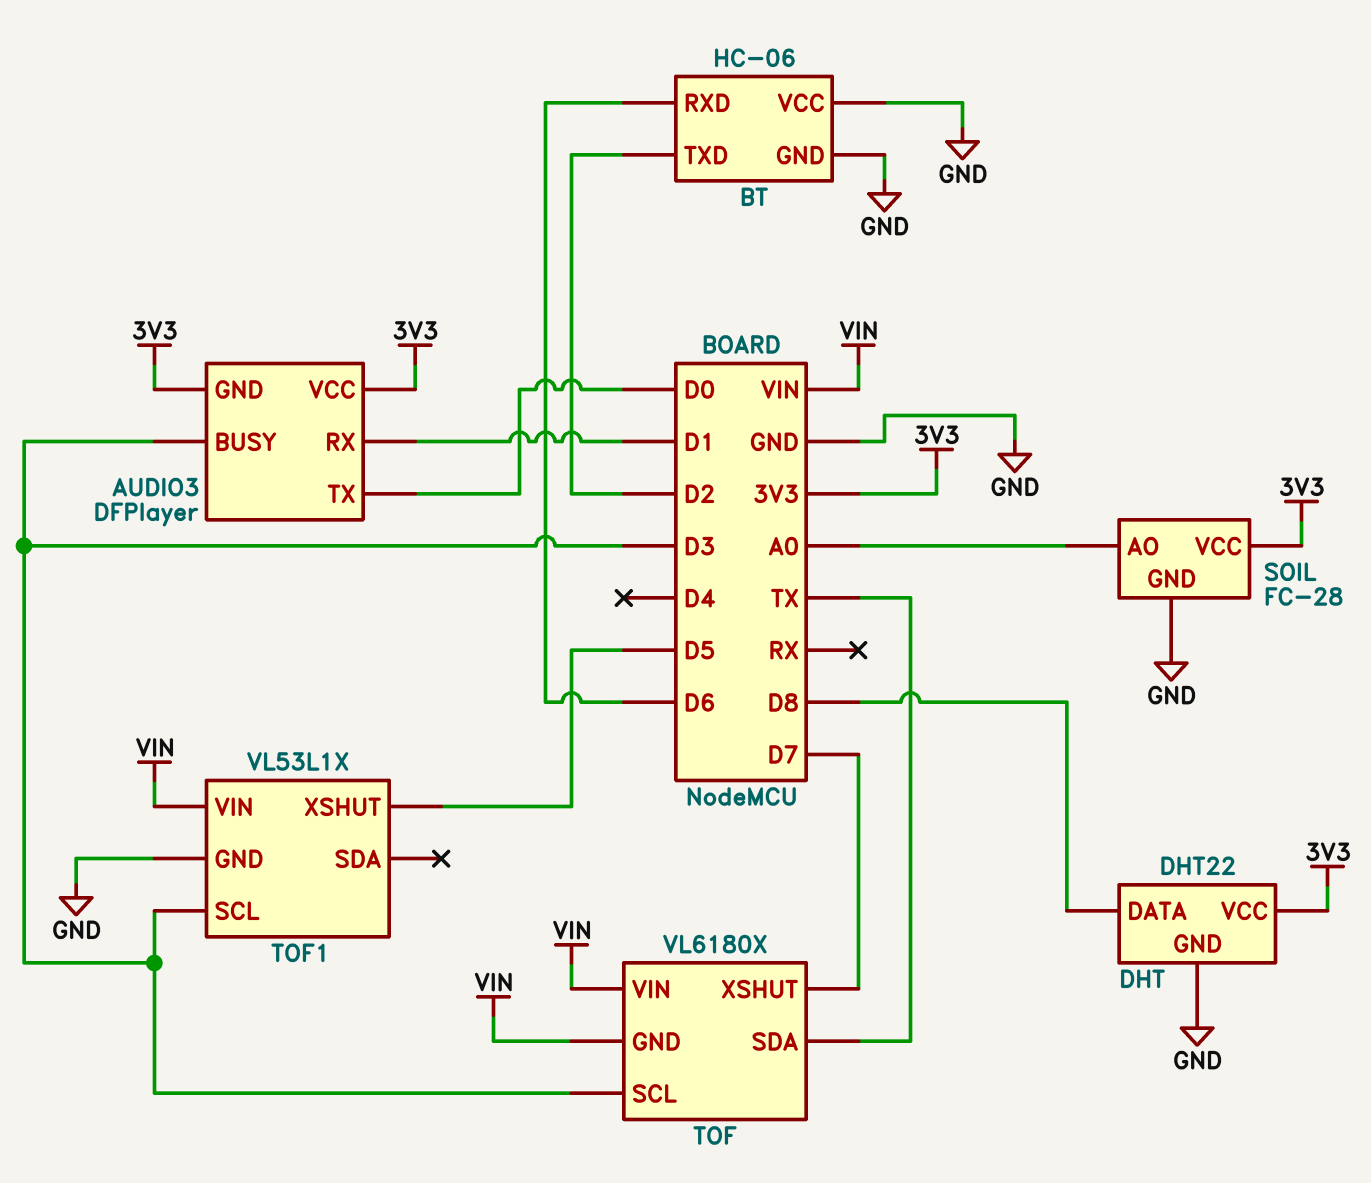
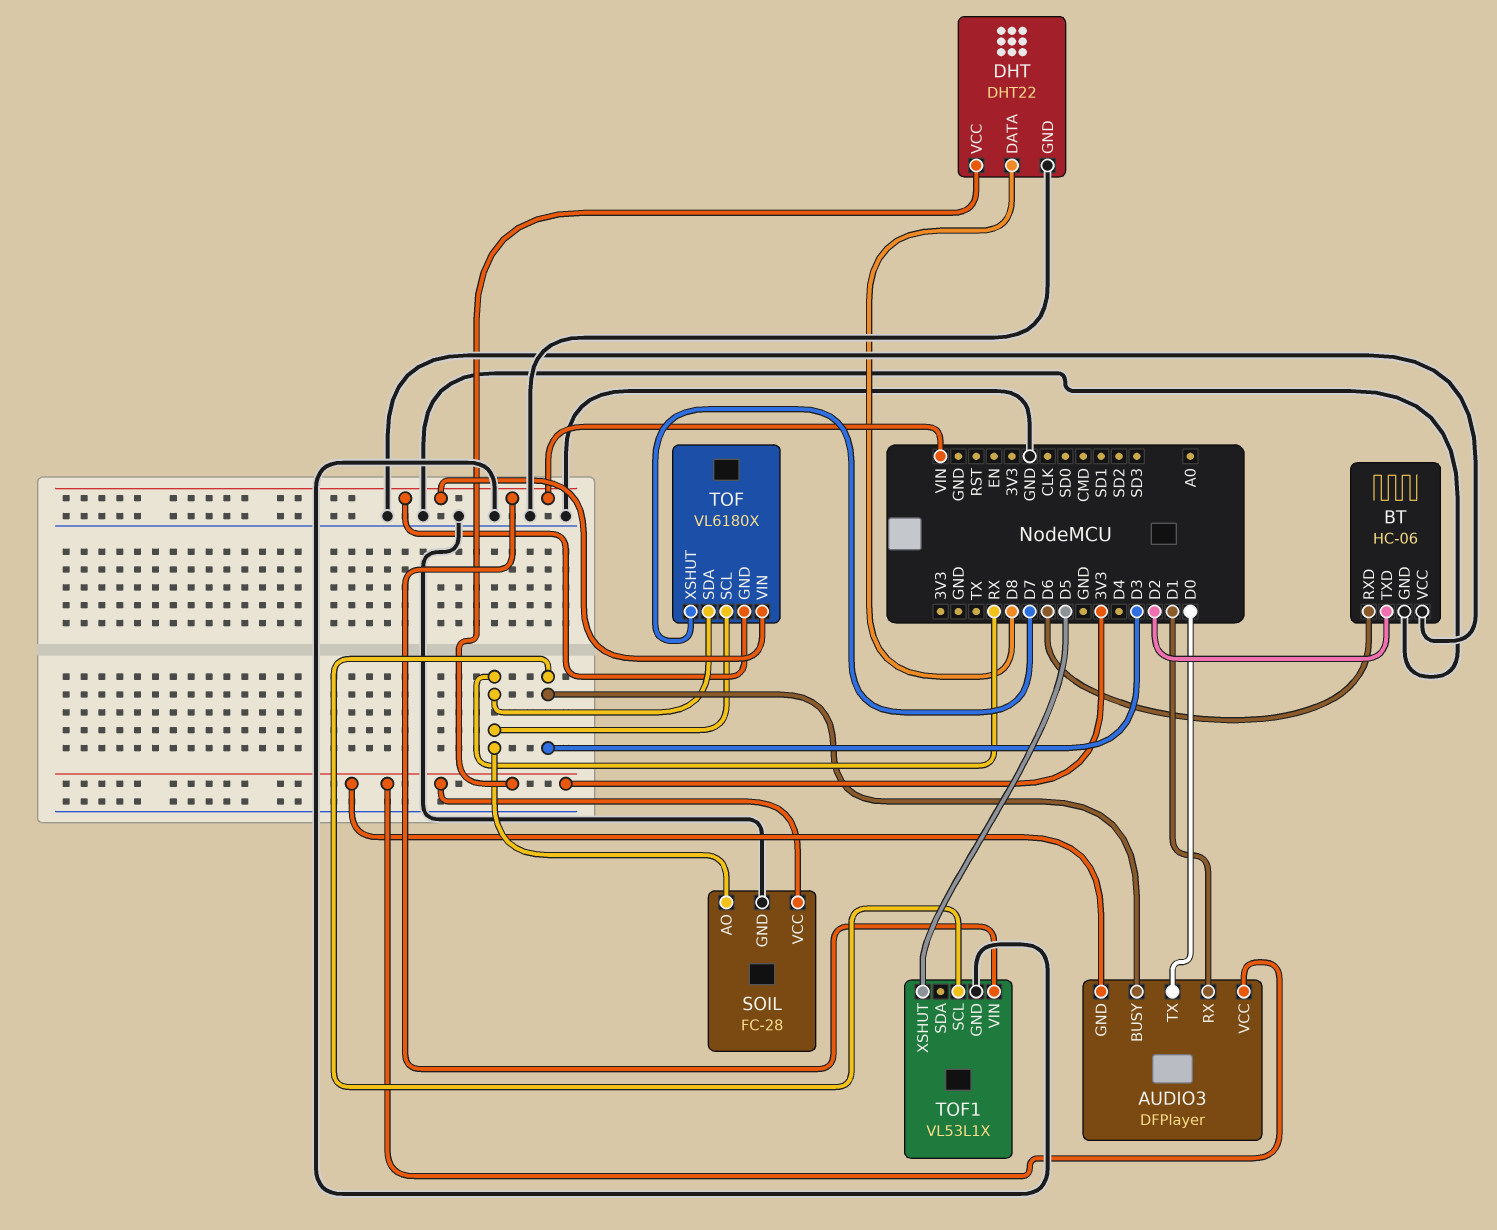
SOIL pin AO: A0 -> RX
TOF pin SCL: D3 -> RX
TOF pin SDA: TX -> RX

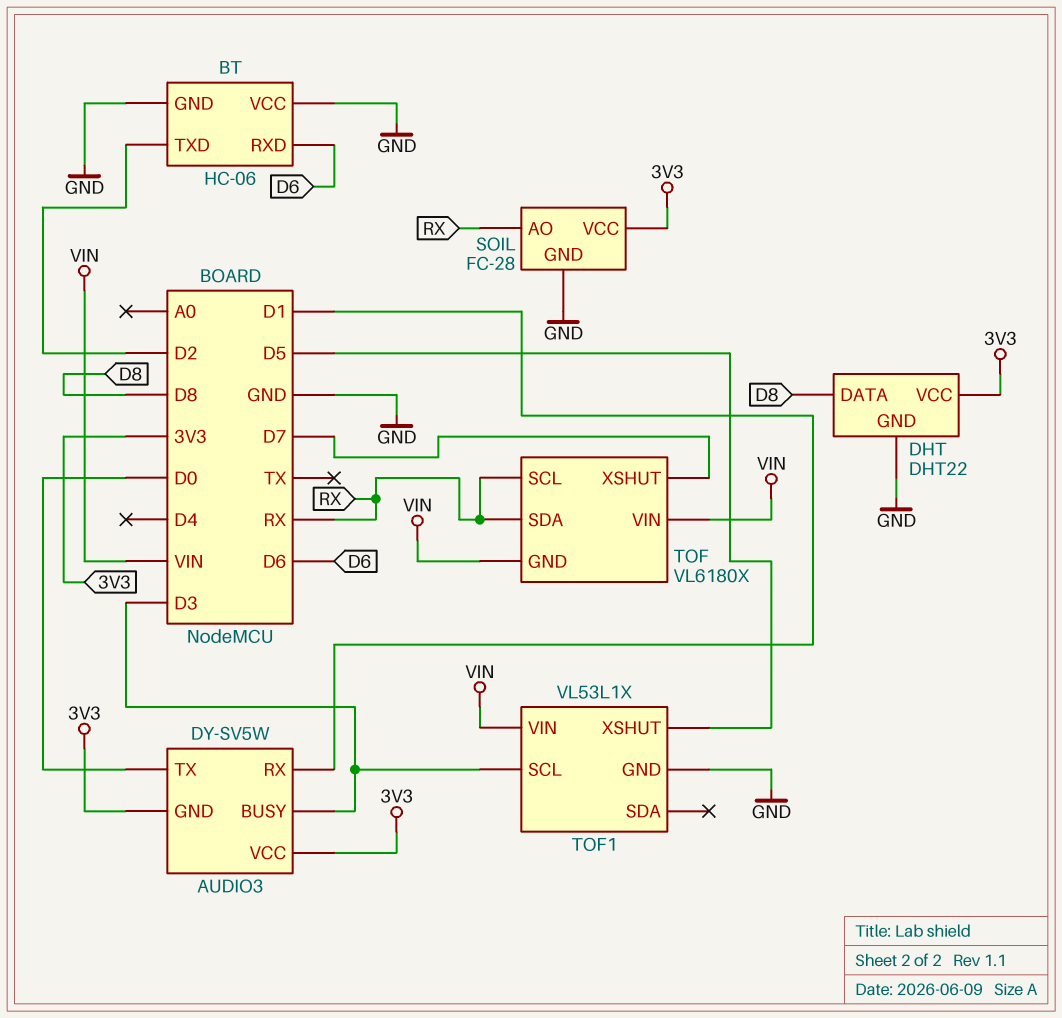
AUDIO3: DFPlayer -> DY-SV5W

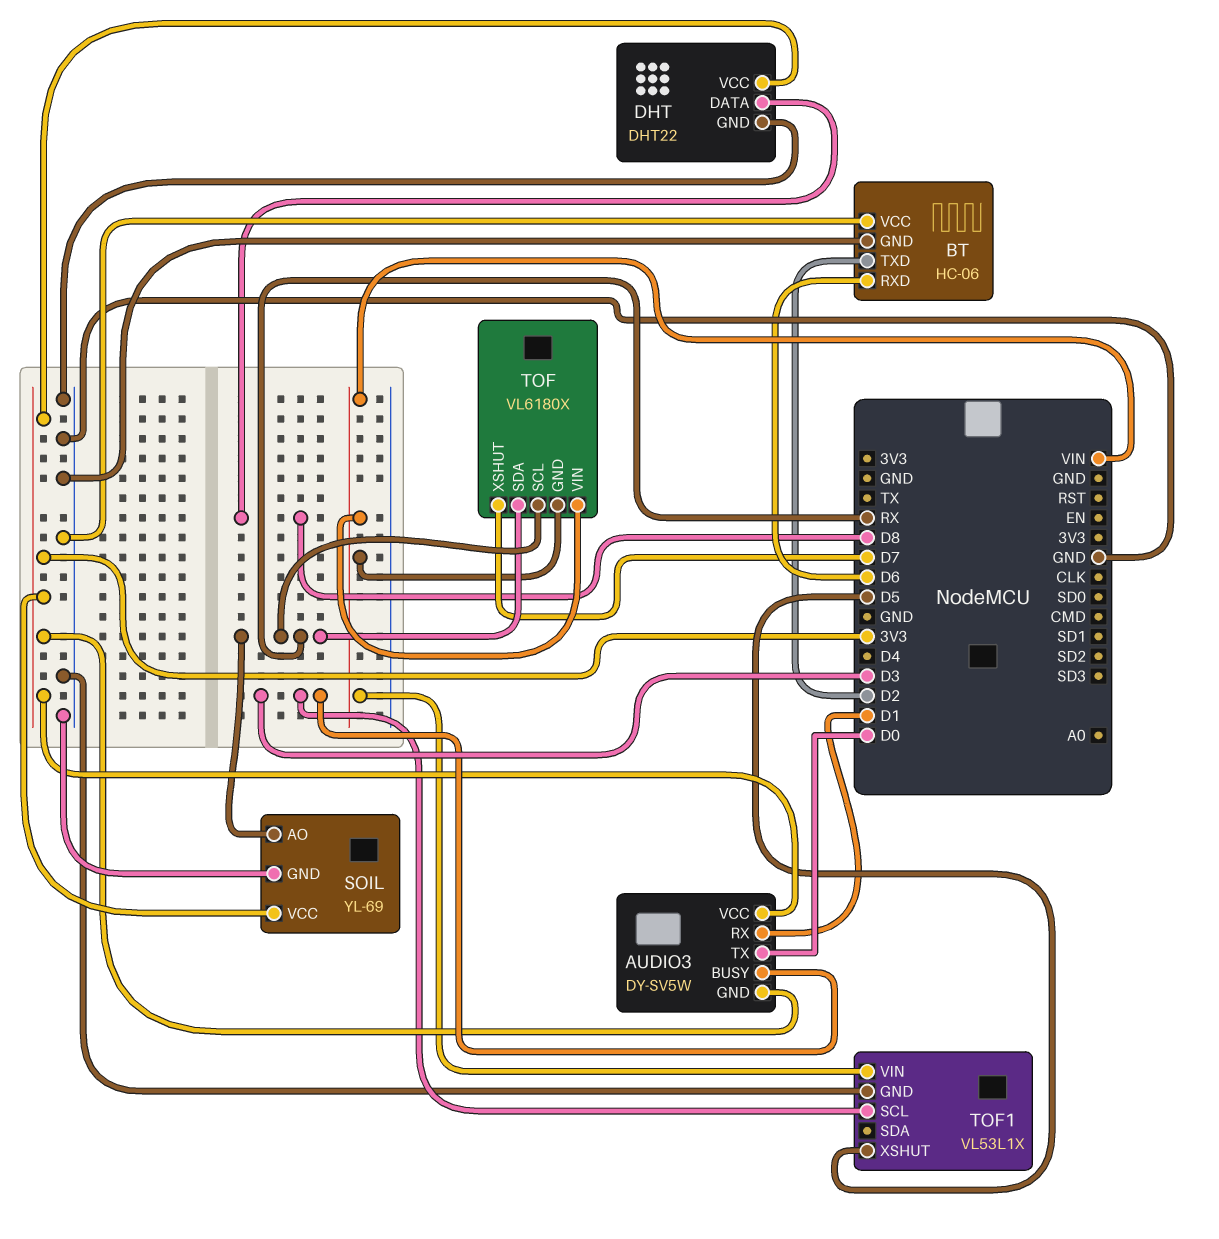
SOIL: FC-28 -> YL-69

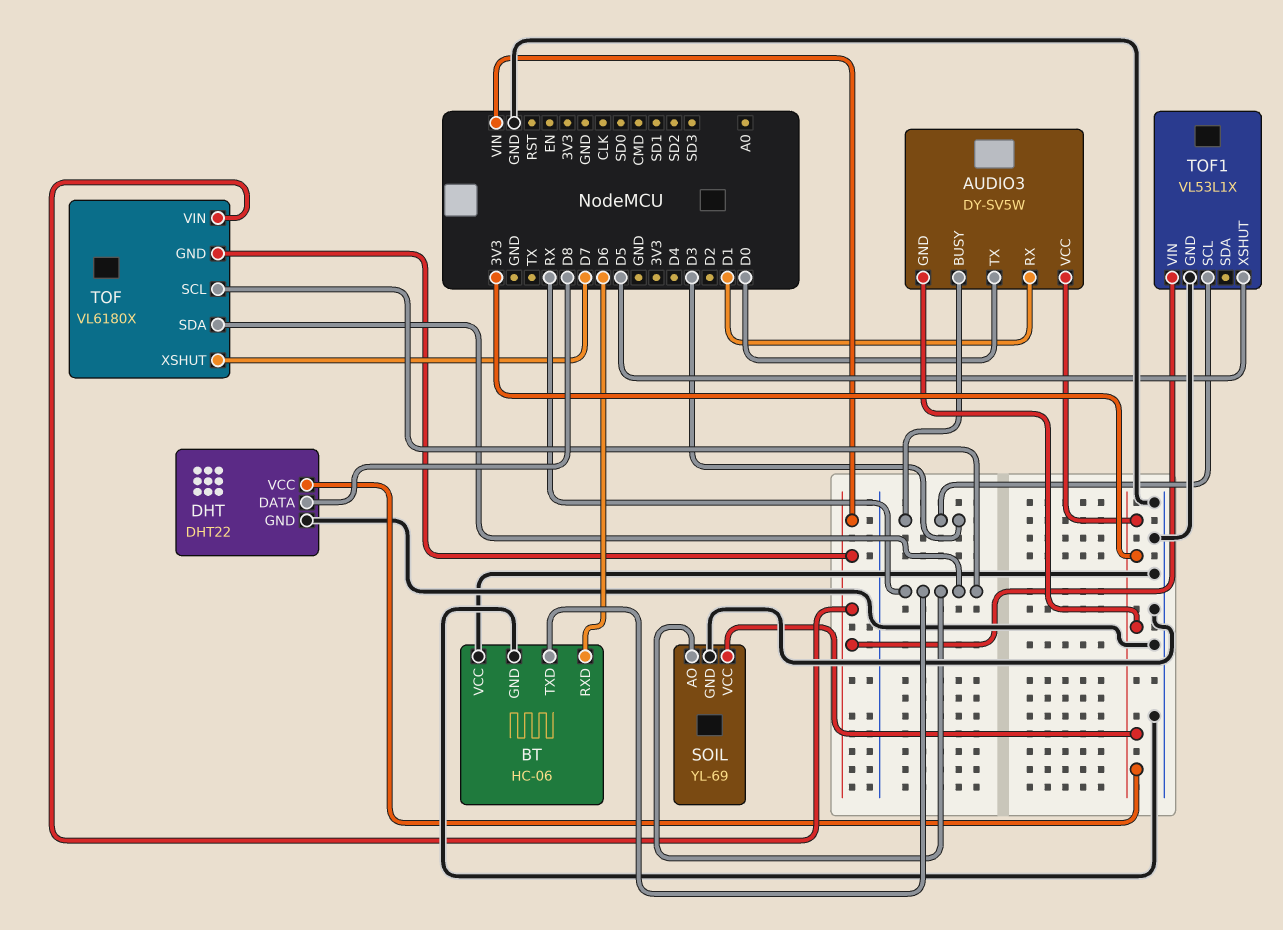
BT pin TXD: D2 -> RX

